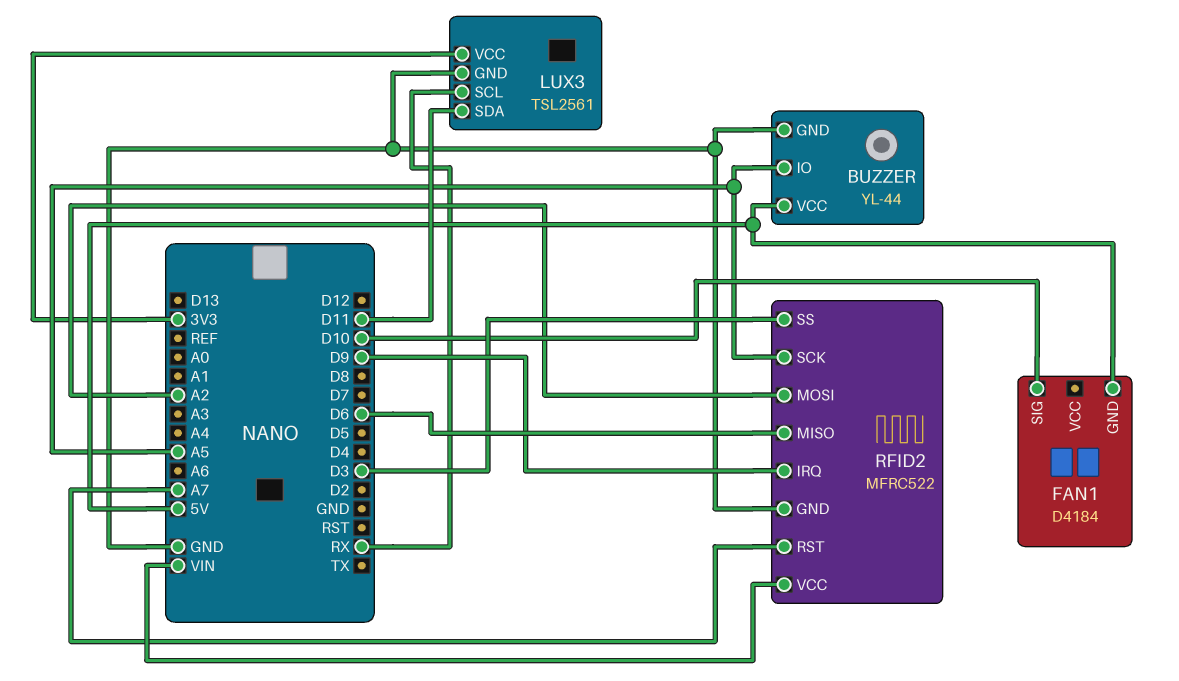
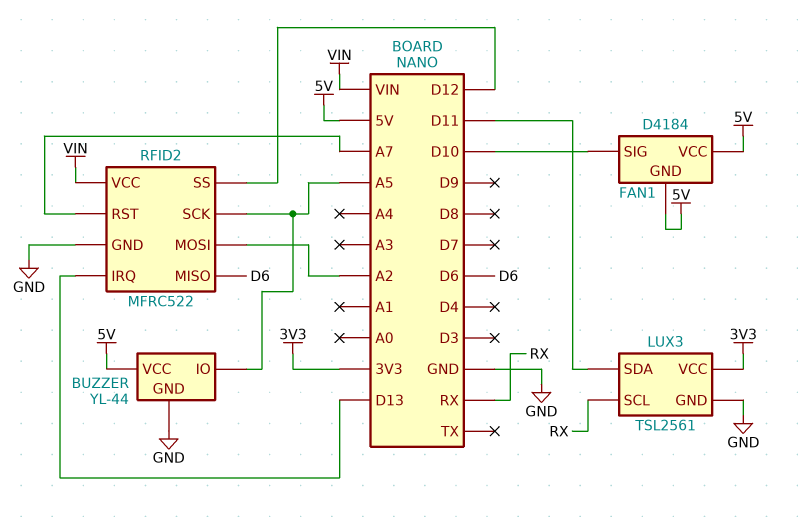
FAN1 pin VCC: none -> 5V
RFID2 pin IRQ: D9 -> D13
RFID2 pin SS: D3 -> D12

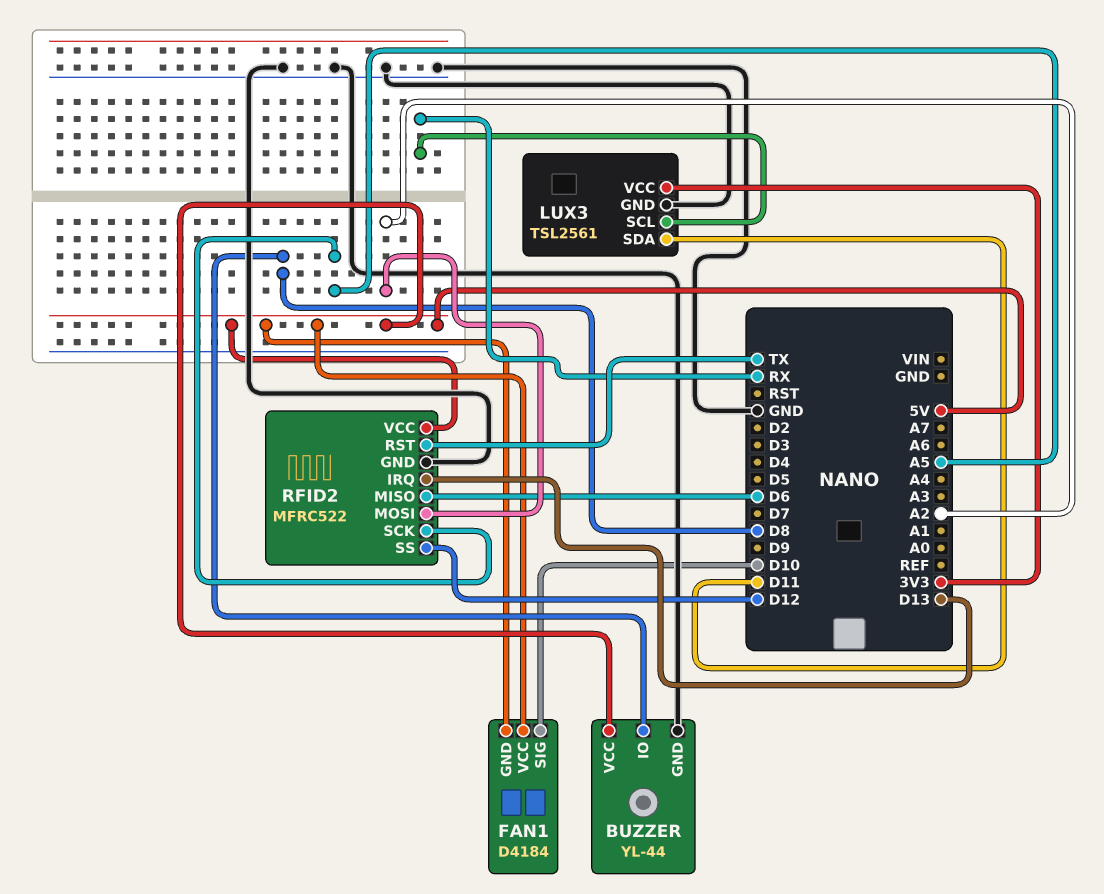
BUZZER pin IO: A5 -> D8
RFID2 pin RST: A7 -> TX
RFID2 pin VCC: VIN -> 5V

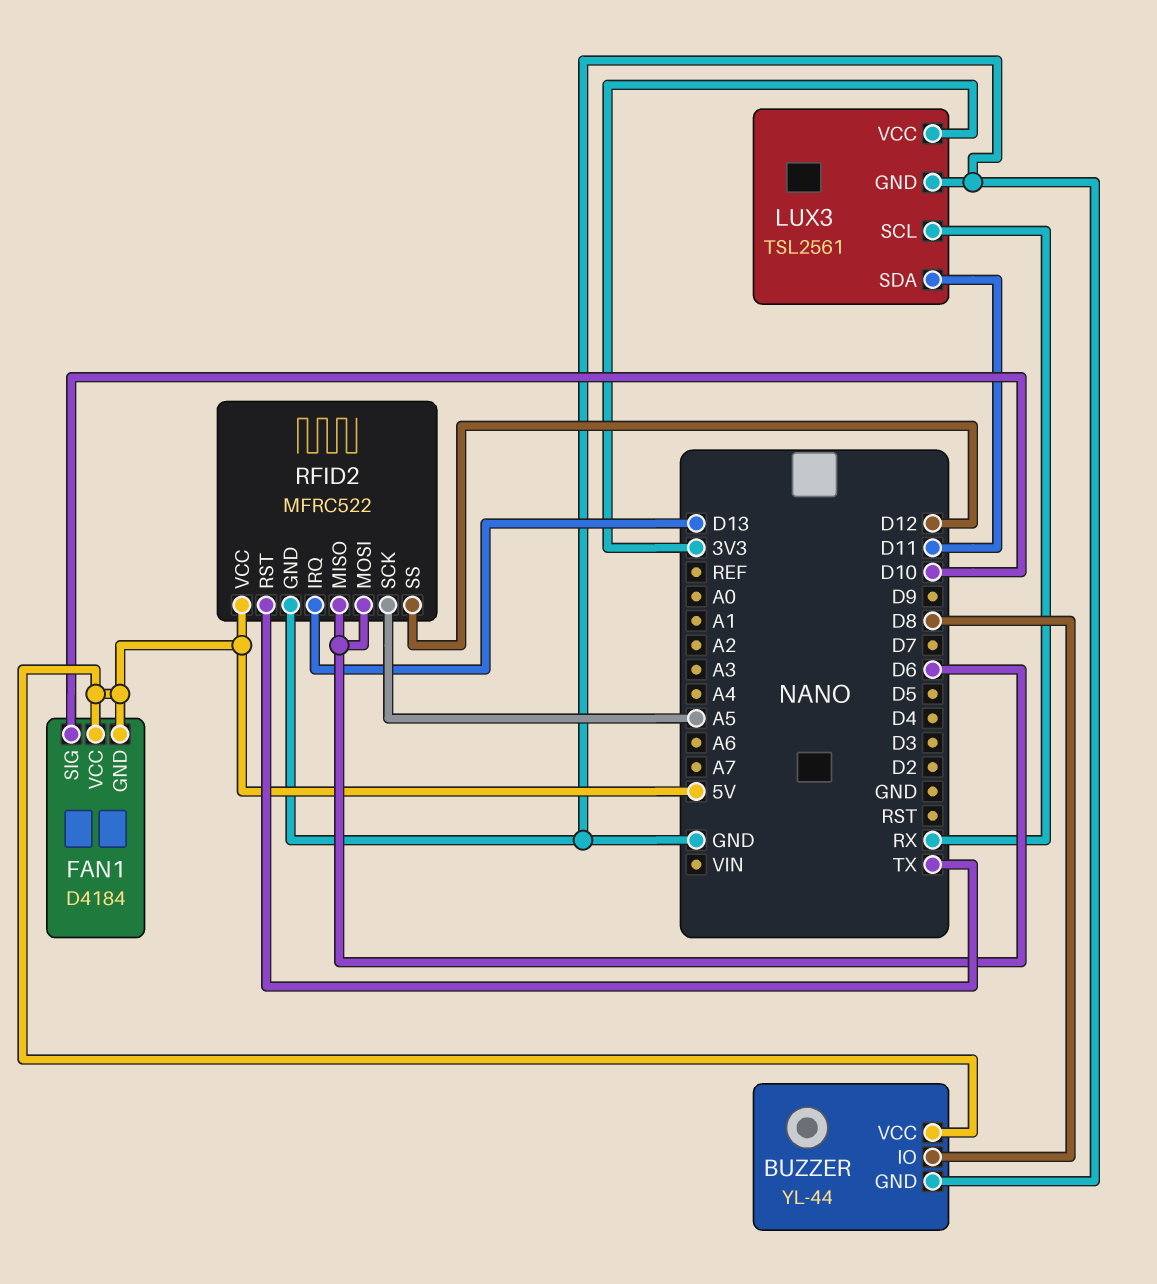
RFID2 pin MOSI: A2 -> D6

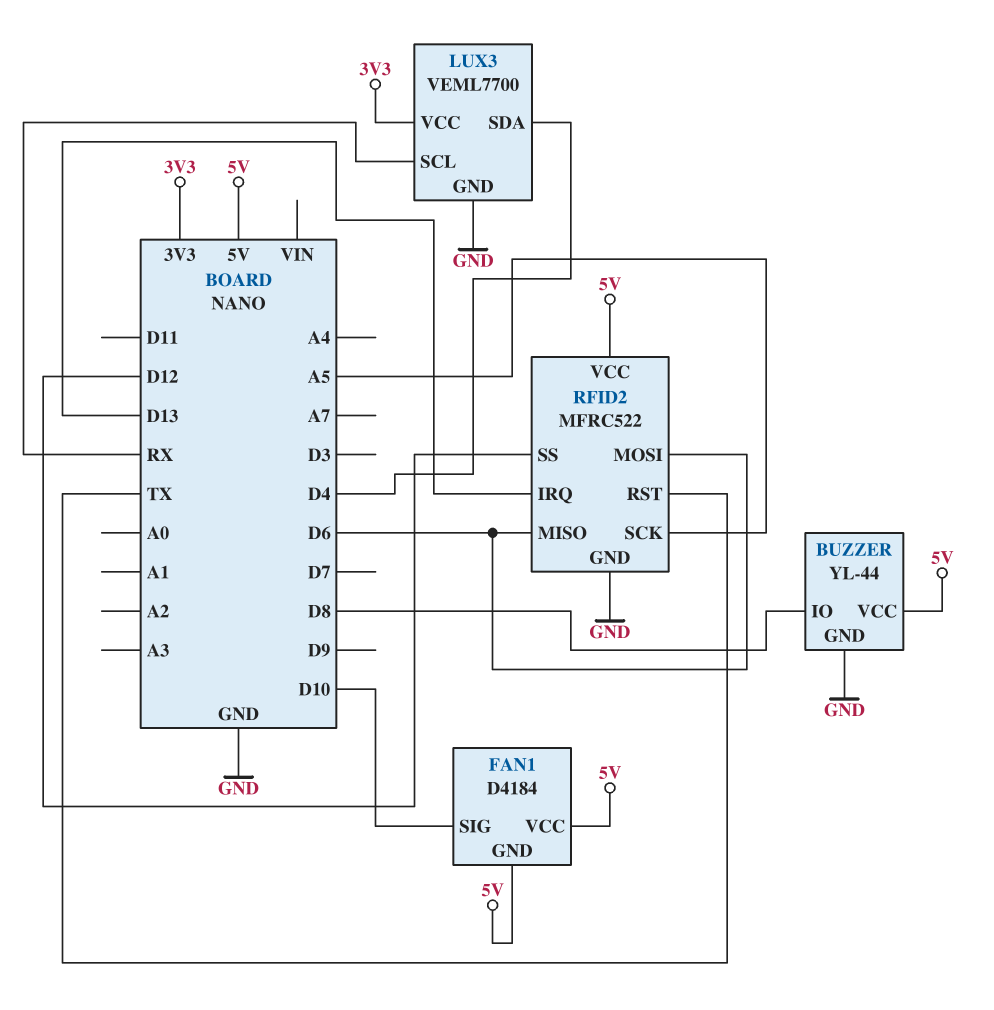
LUX3: TSL2561 -> VEML7700
LUX3 pin SDA: D11 -> D4

